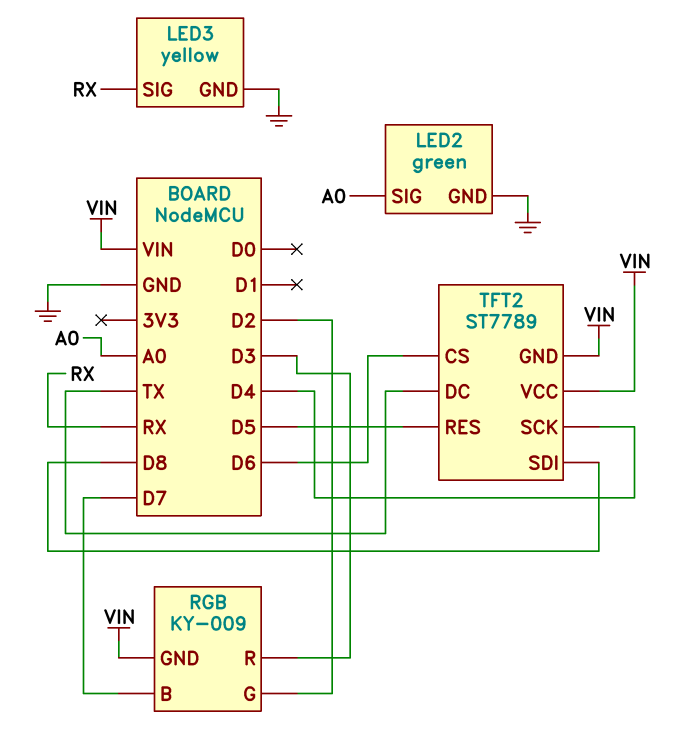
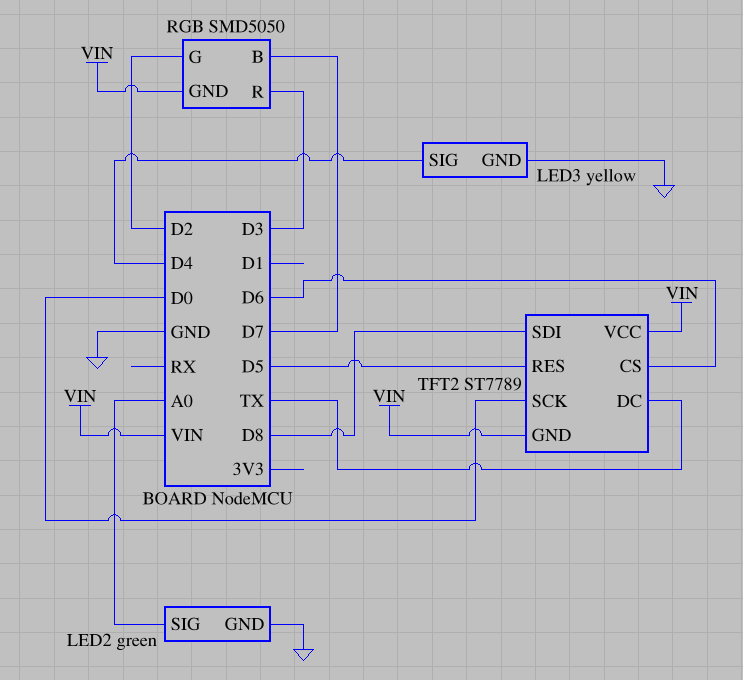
LED3 pin SIG: RX -> D4
RGB: KY-009 -> SMD5050
TFT2 pin SCK: D4 -> D0

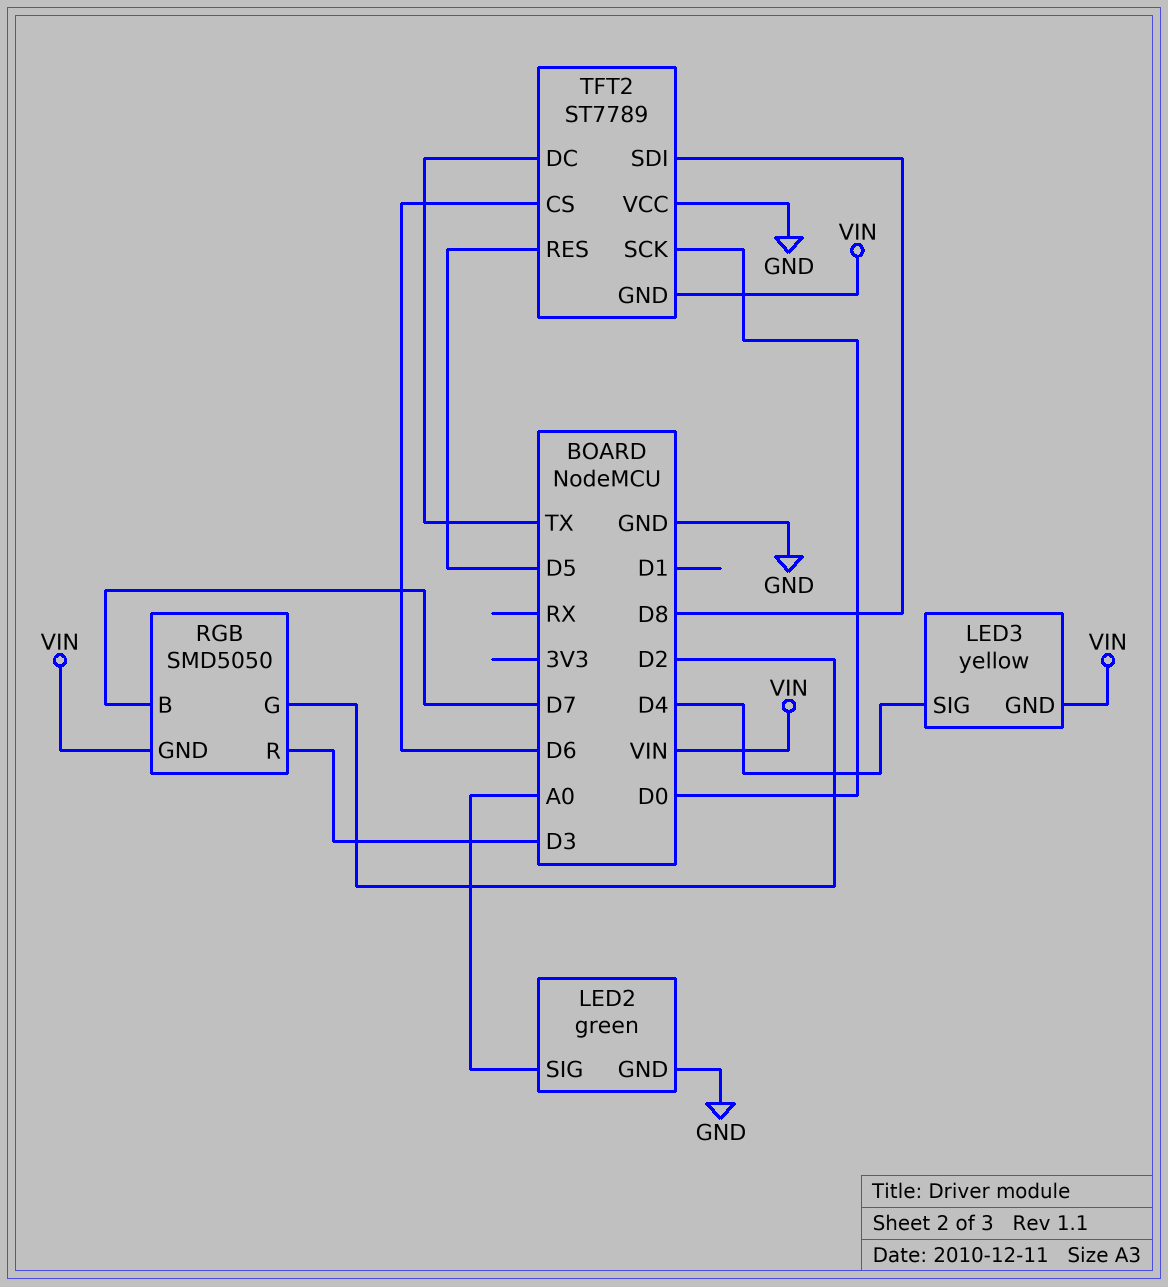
LED3 pin GND: GND -> VIN
TFT2 pin VCC: VIN -> GND

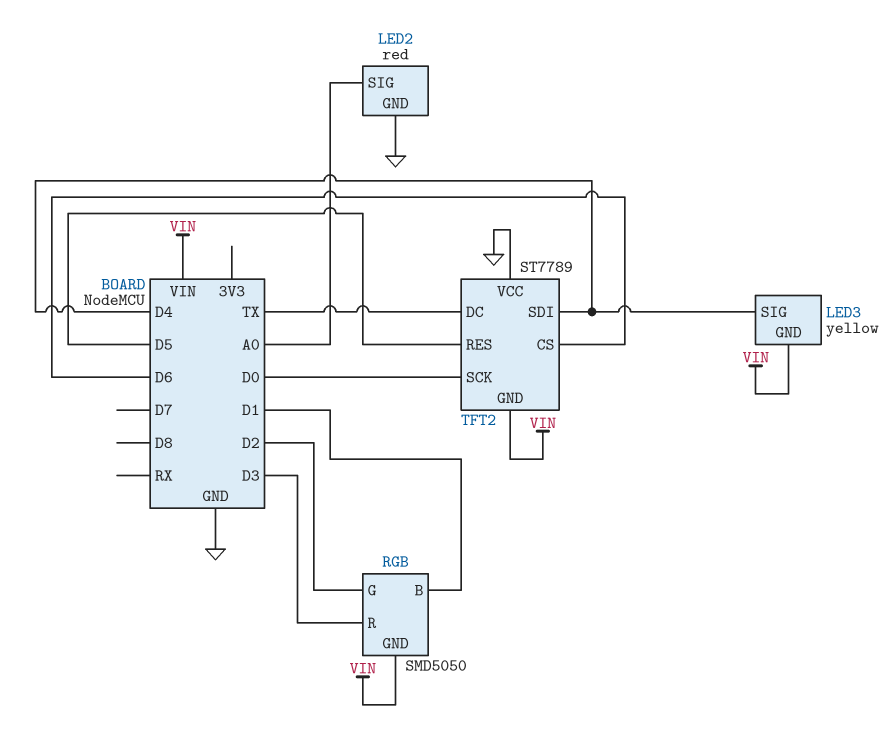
LED2: green -> red
RGB pin B: D7 -> D1
TFT2 pin SDI: D8 -> D4

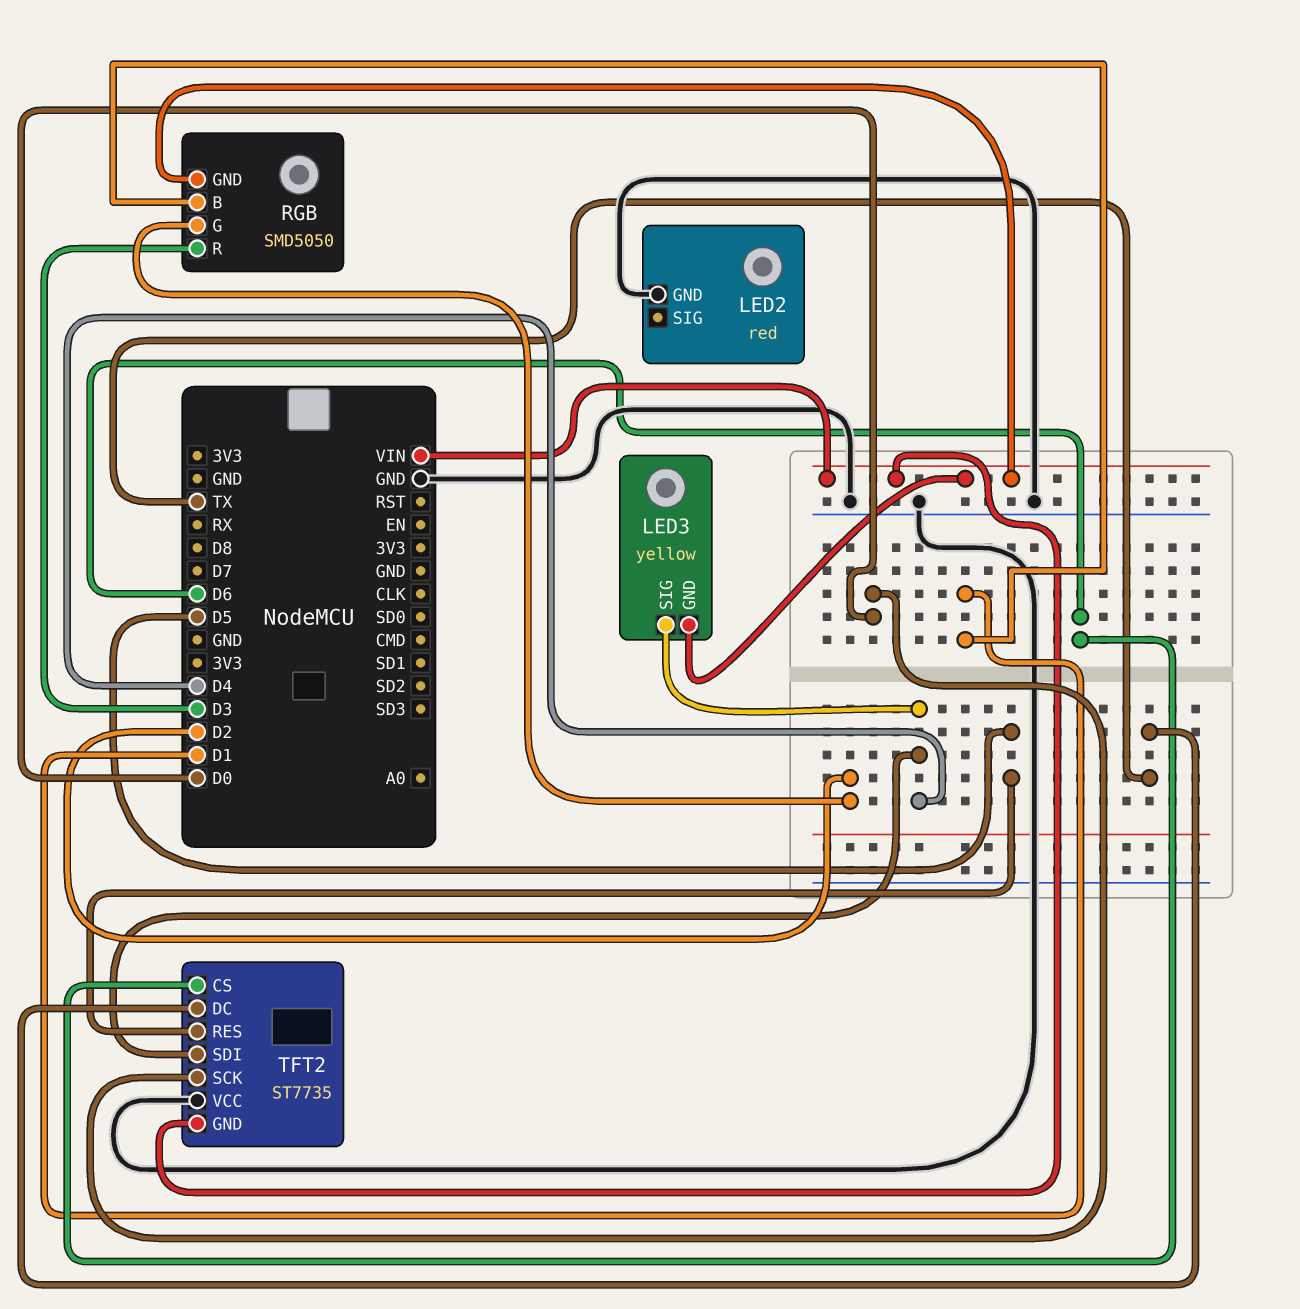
LED2 pin SIG: A0 -> none
TFT2: ST7789 -> ST7735

